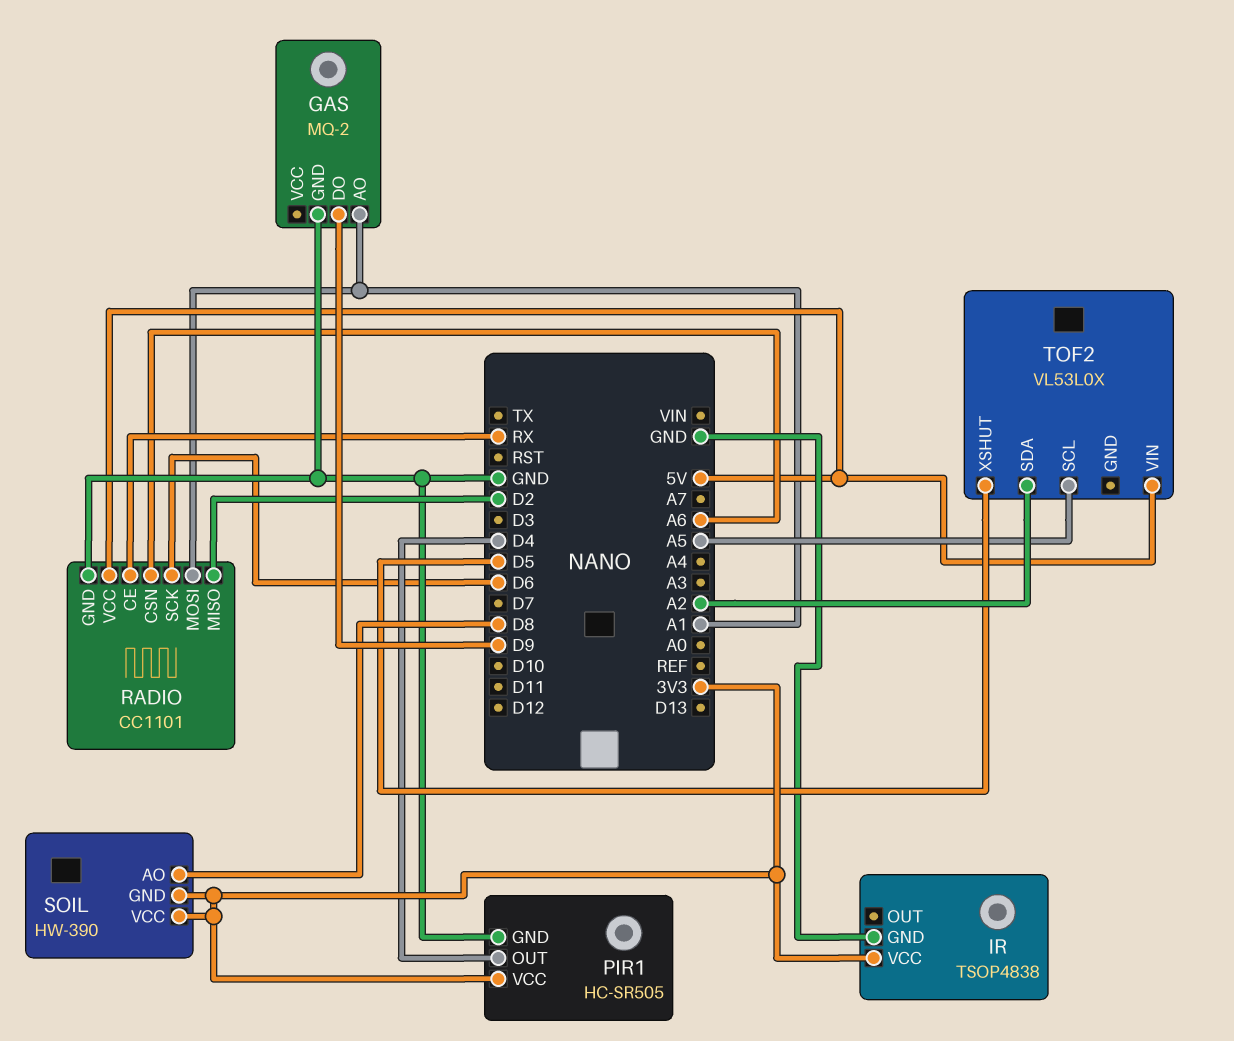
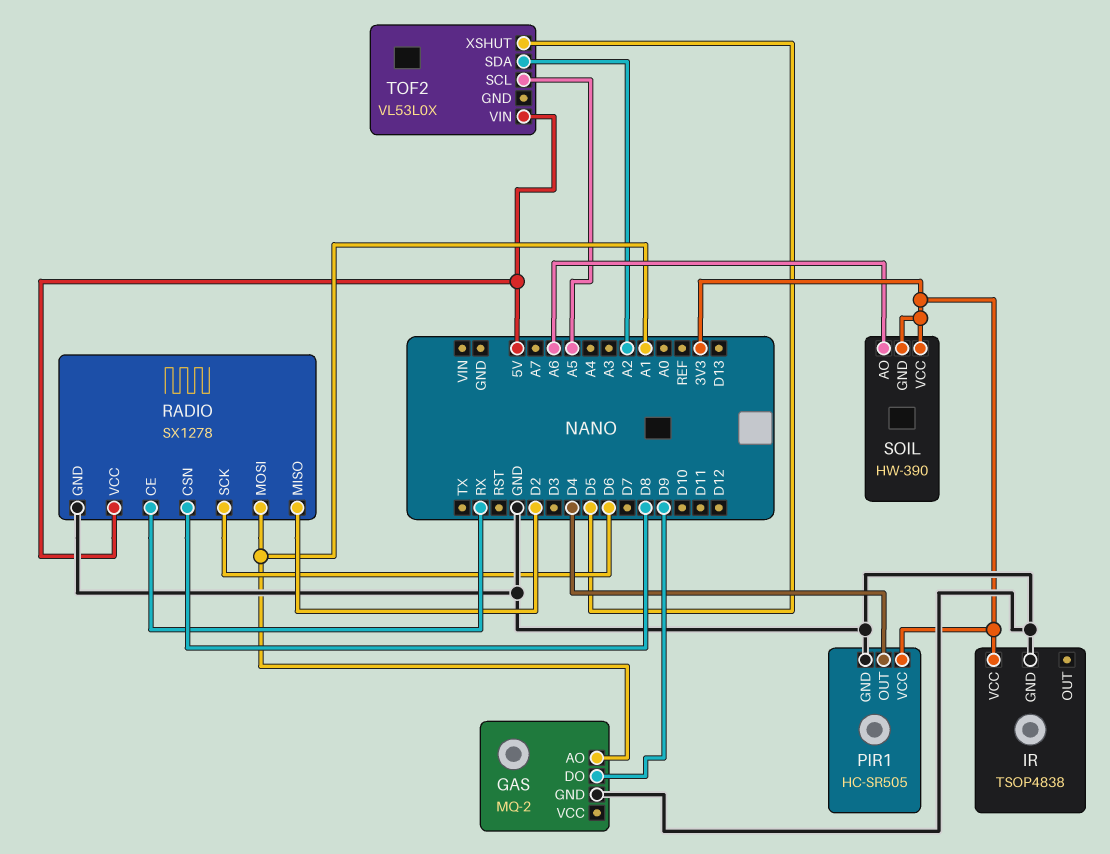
RADIO: CC1101 -> SX1278
RADIO pin CSN: A6 -> D8
SOIL pin AO: D8 -> A6

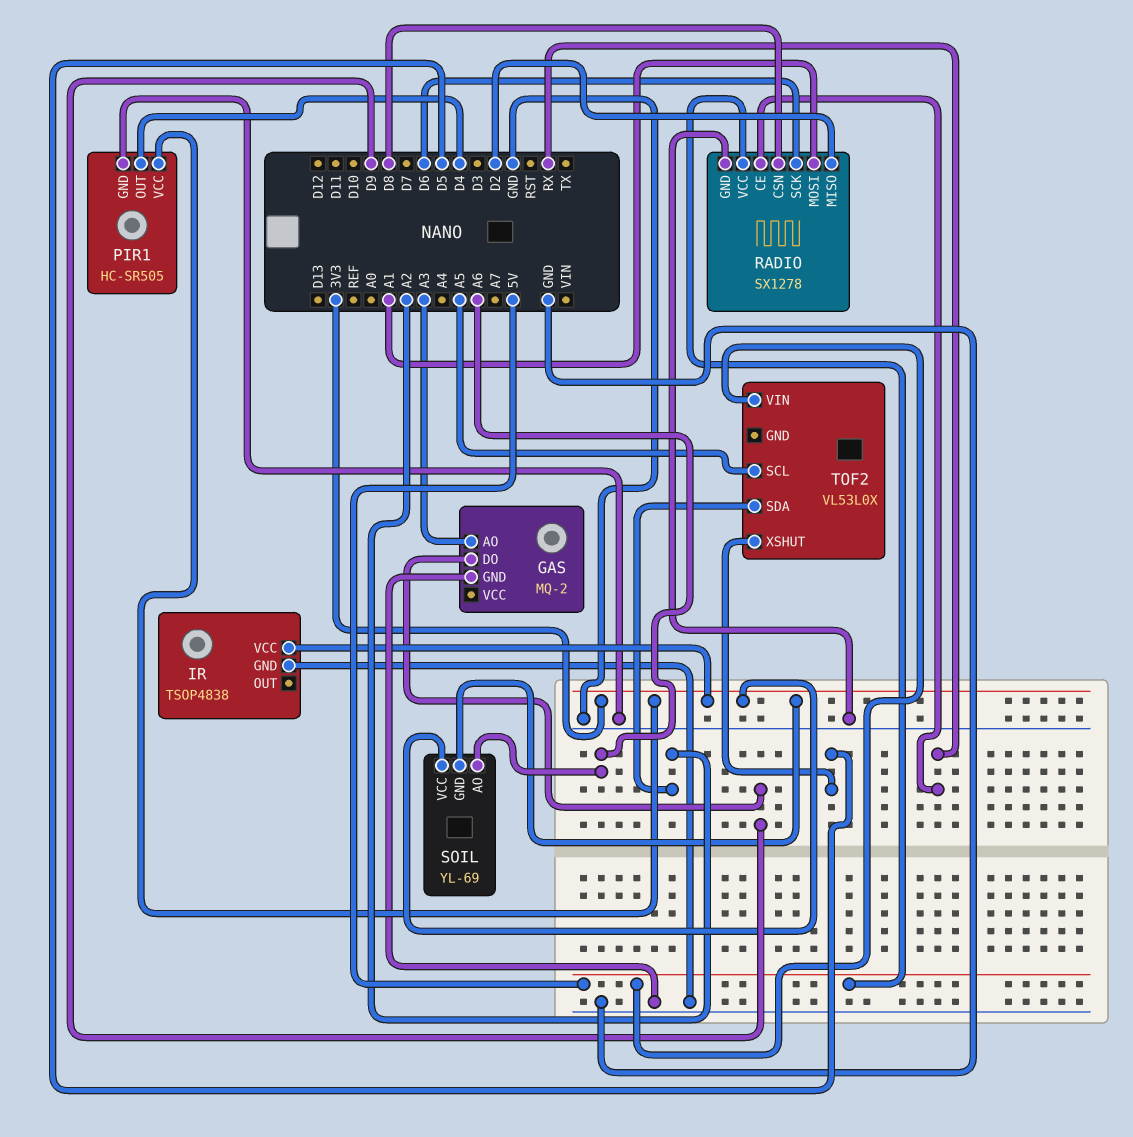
GAS pin AO: A1 -> A3
SOIL: HW-390 -> YL-69

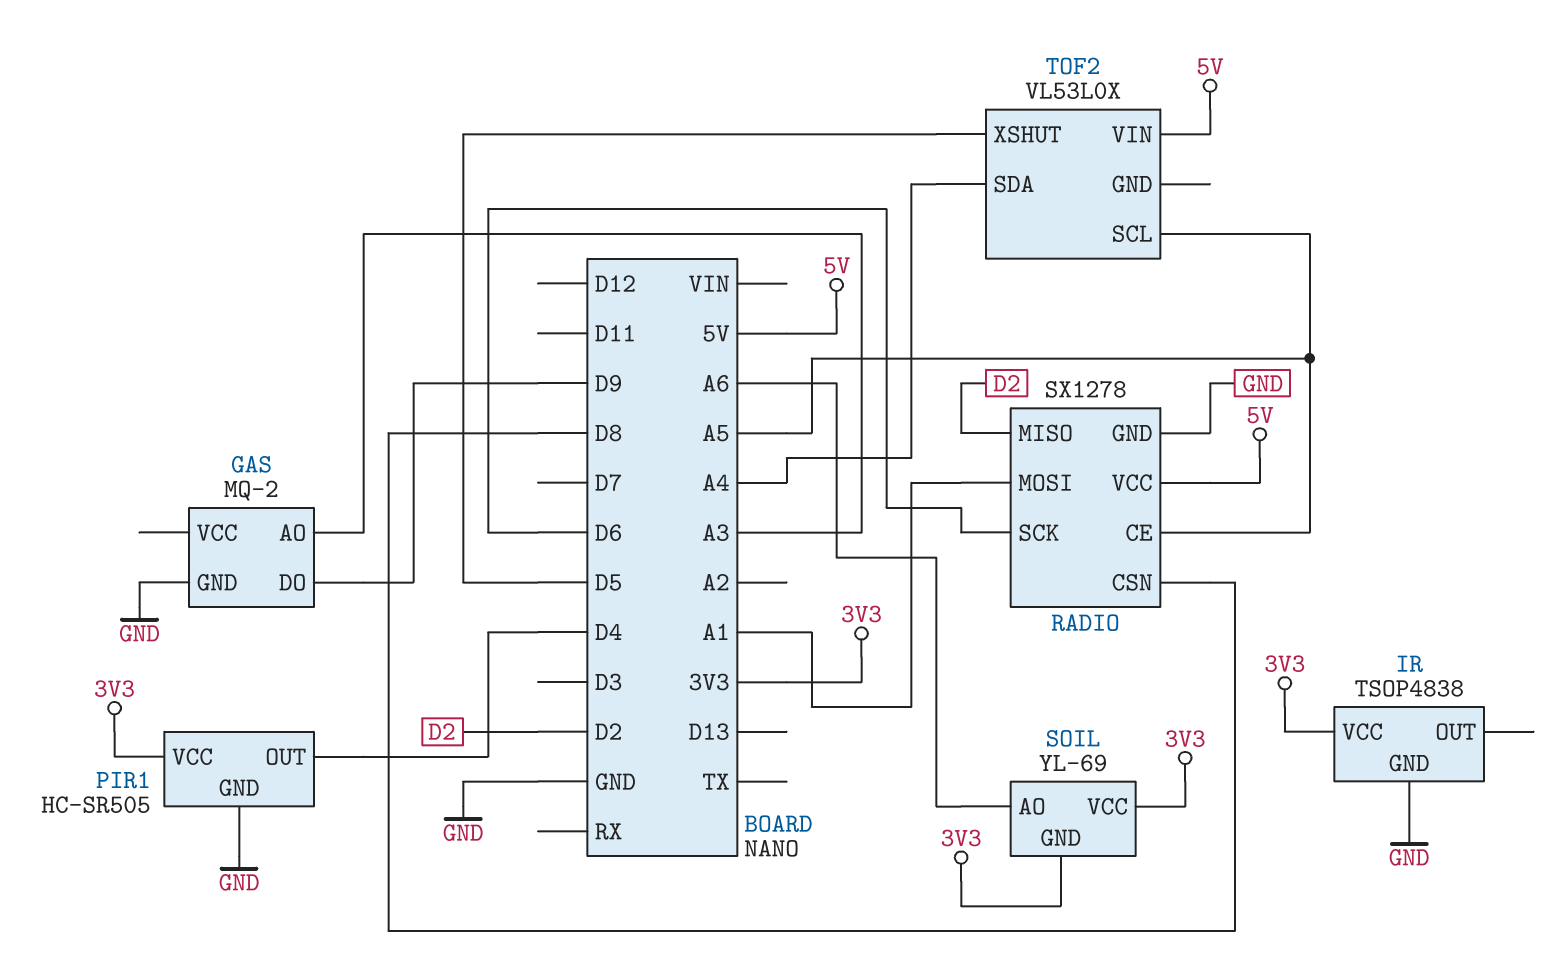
RADIO pin CE: RX -> A5
TOF2 pin SDA: A2 -> A4

